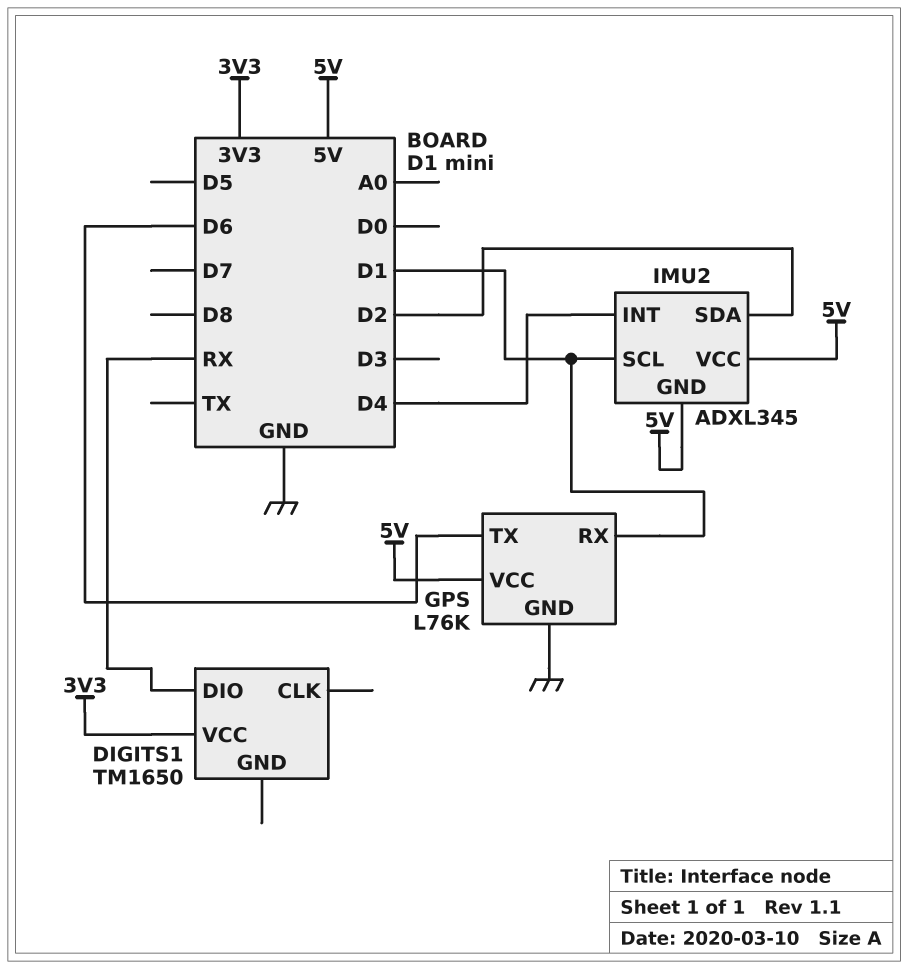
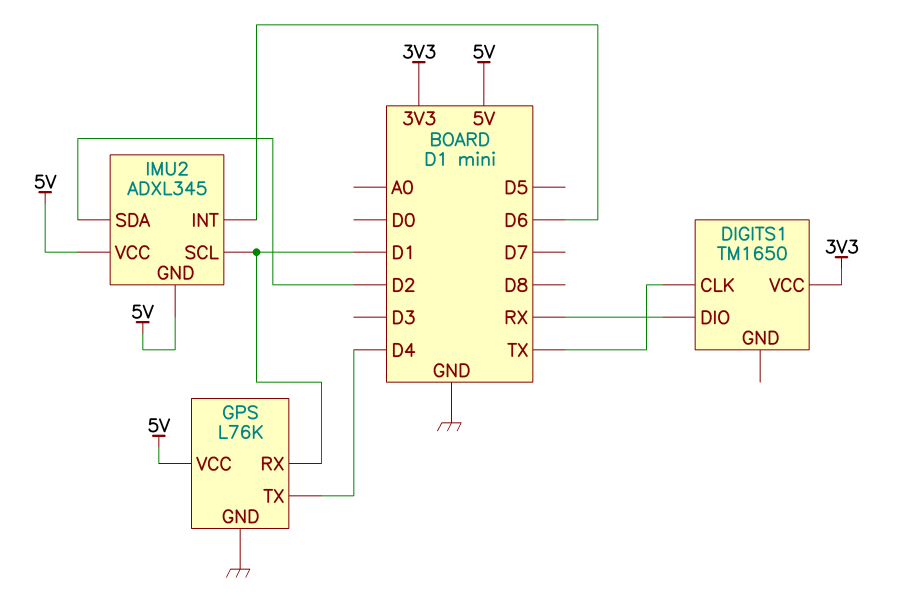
DIGITS1 pin CLK: none -> TX
GPS pin TX: D6 -> D4
IMU2 pin INT: D4 -> D6

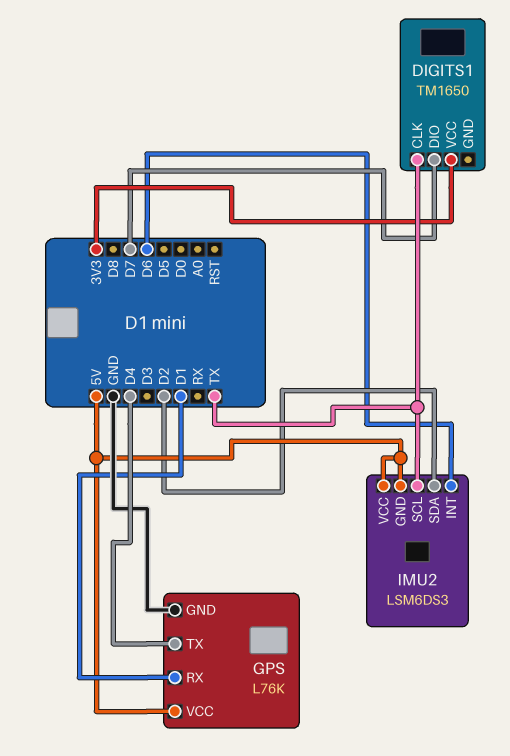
DIGITS1 pin DIO: RX -> D7
IMU2: ADXL345 -> LSM6DS3
IMU2 pin SCL: D1 -> TX

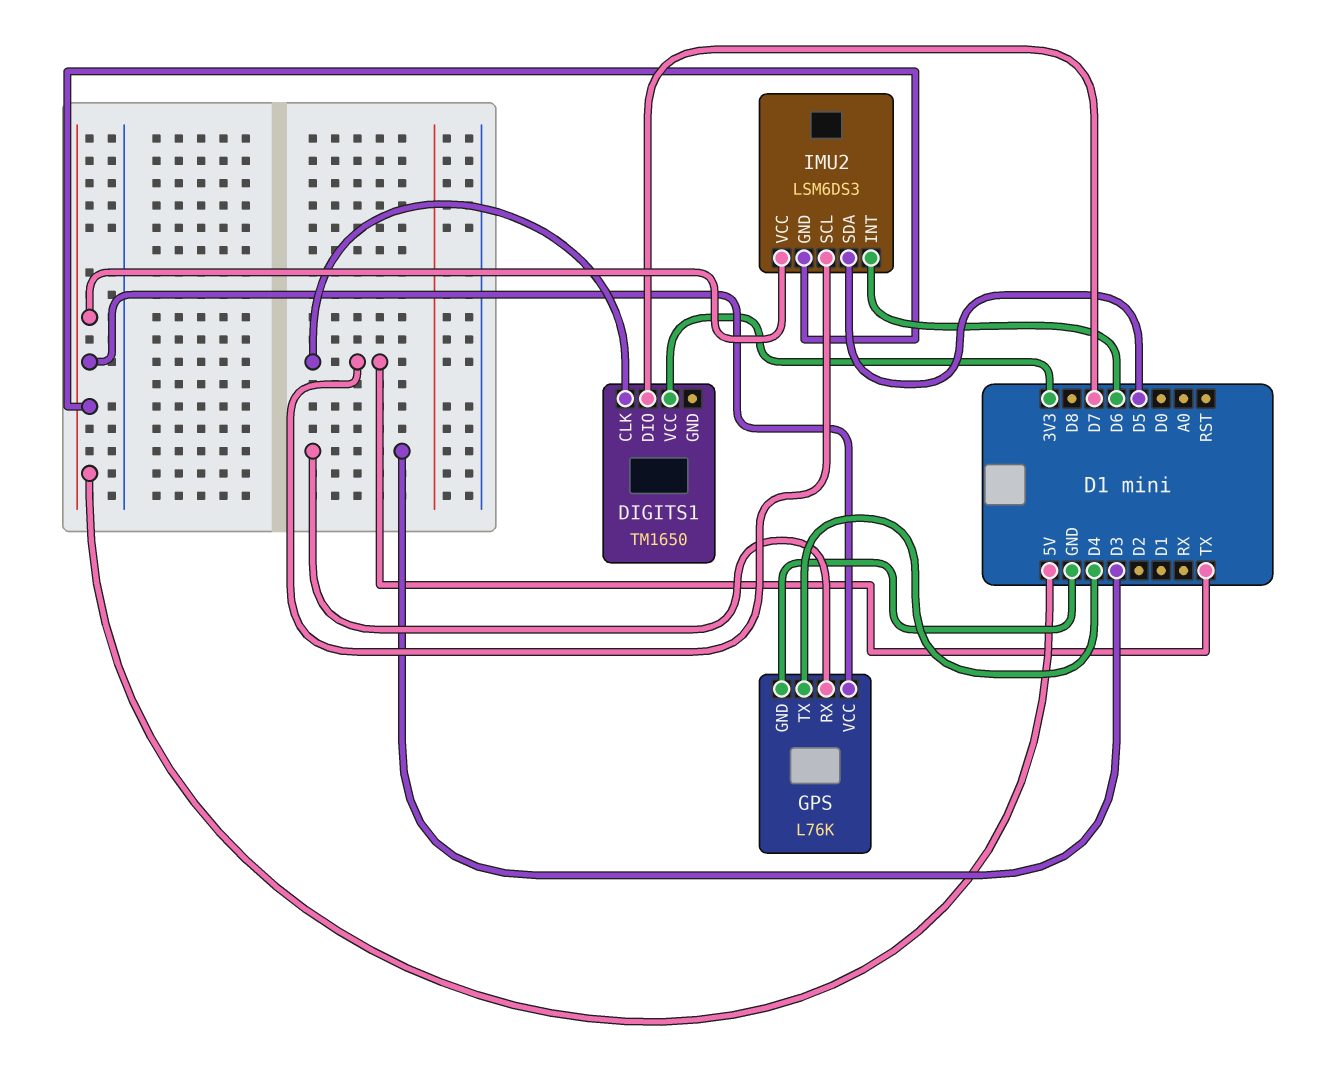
GPS pin RX: D1 -> D3
IMU2 pin SDA: D2 -> D5

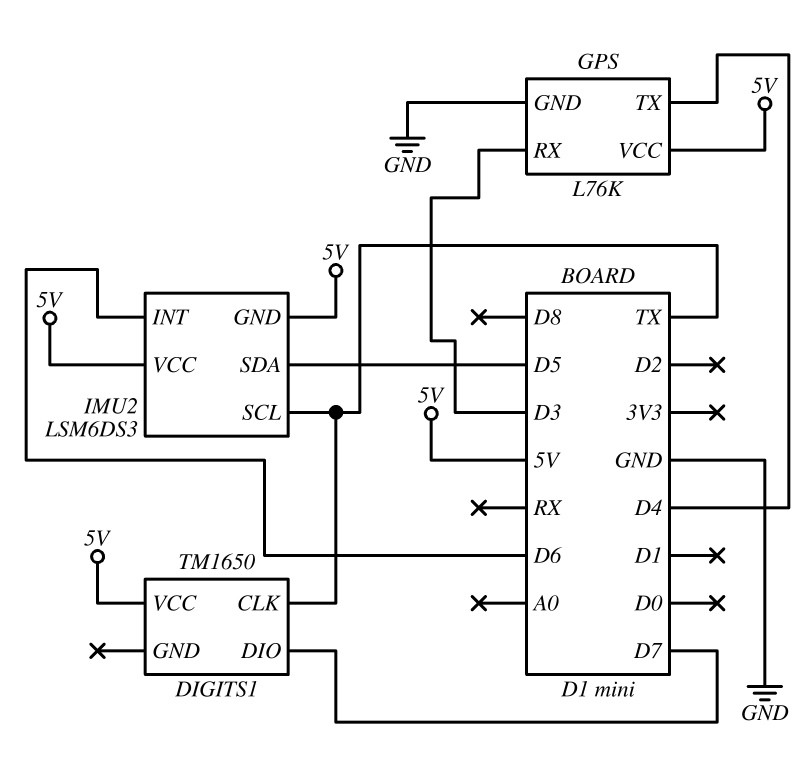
DIGITS1 pin VCC: 3V3 -> 5V

